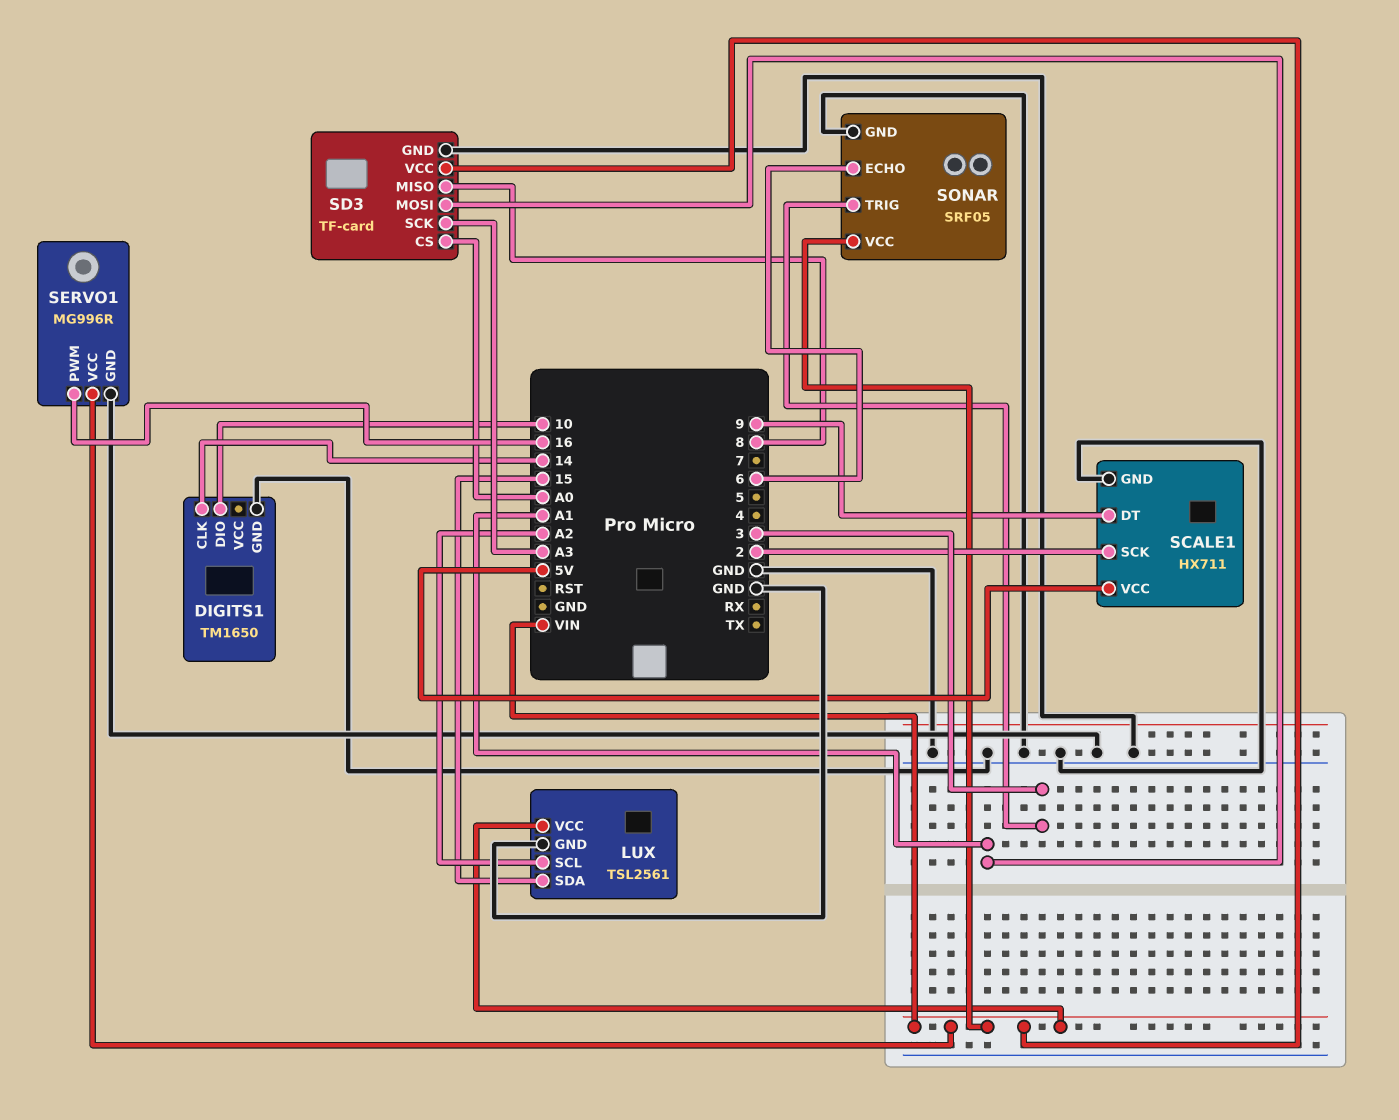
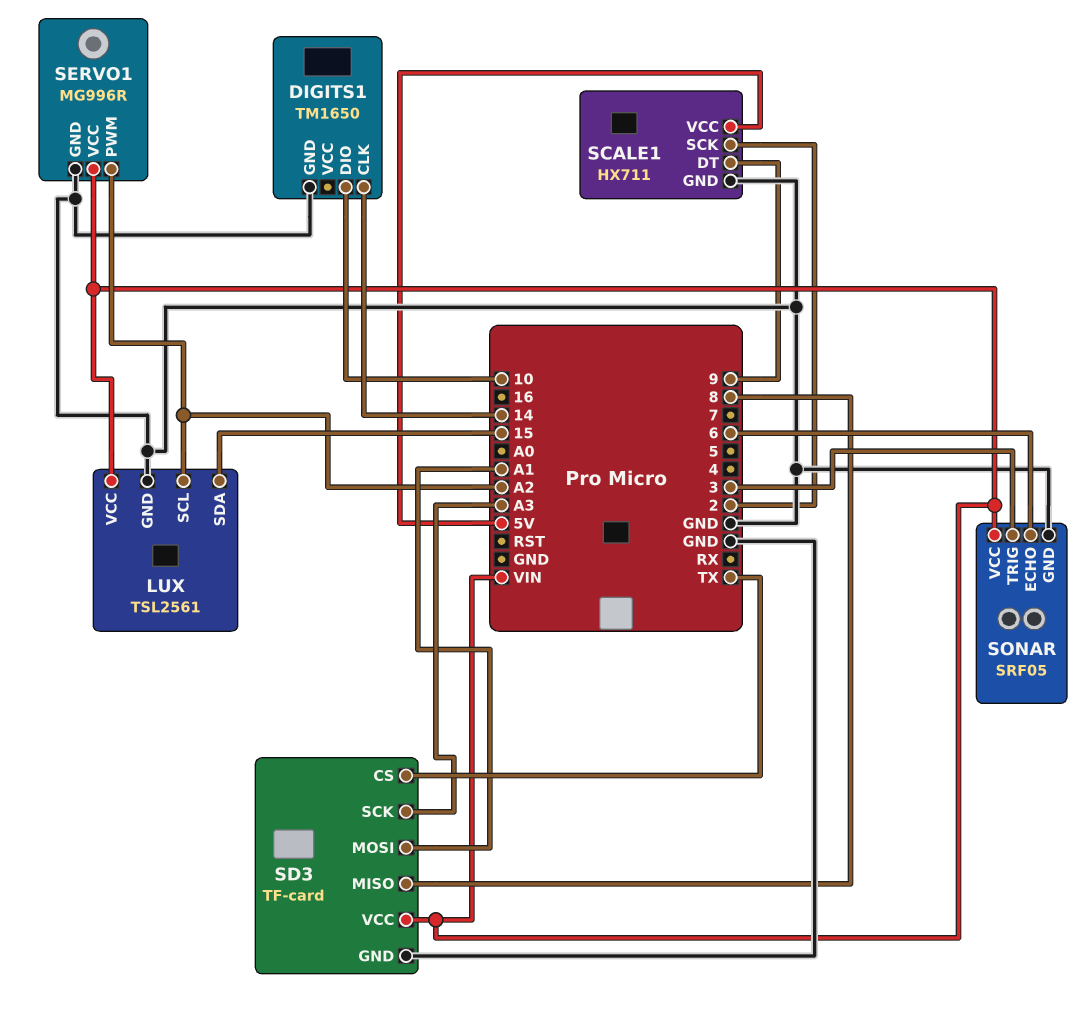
SD3 pin CS: A0 -> TX
SERVO1 pin PWM: 16 -> A2

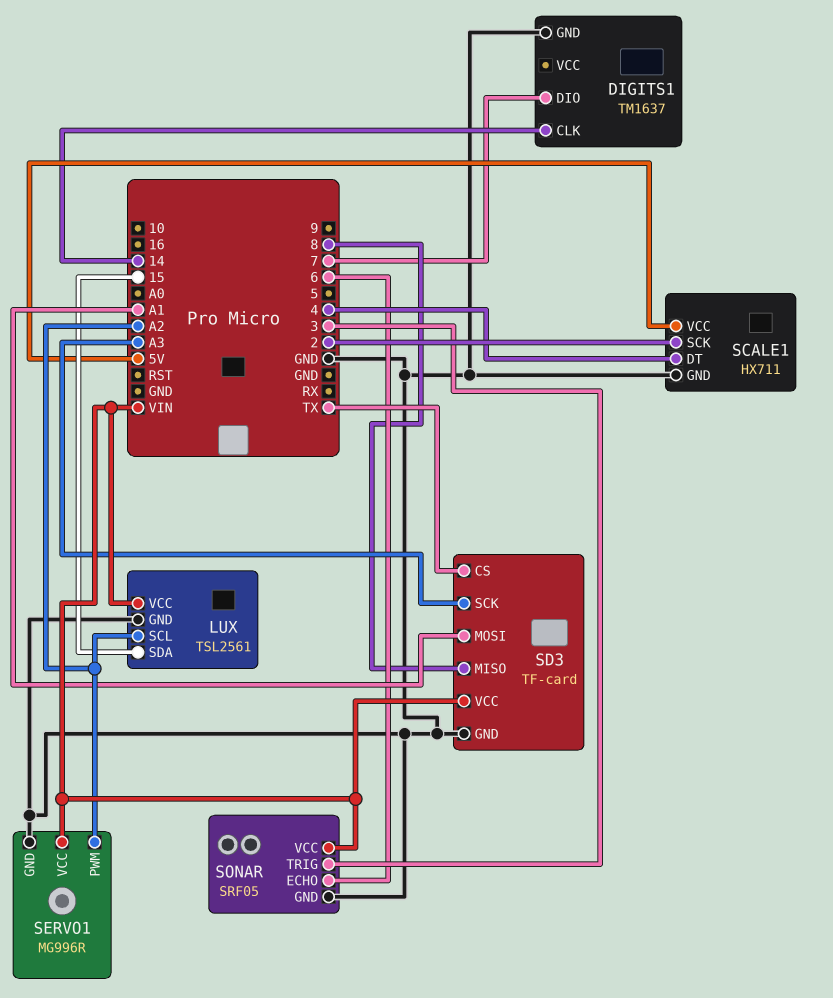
DIGITS1: TM1650 -> TM1637
DIGITS1 pin DIO: 10 -> 7
SCALE1 pin DT: 9 -> 4

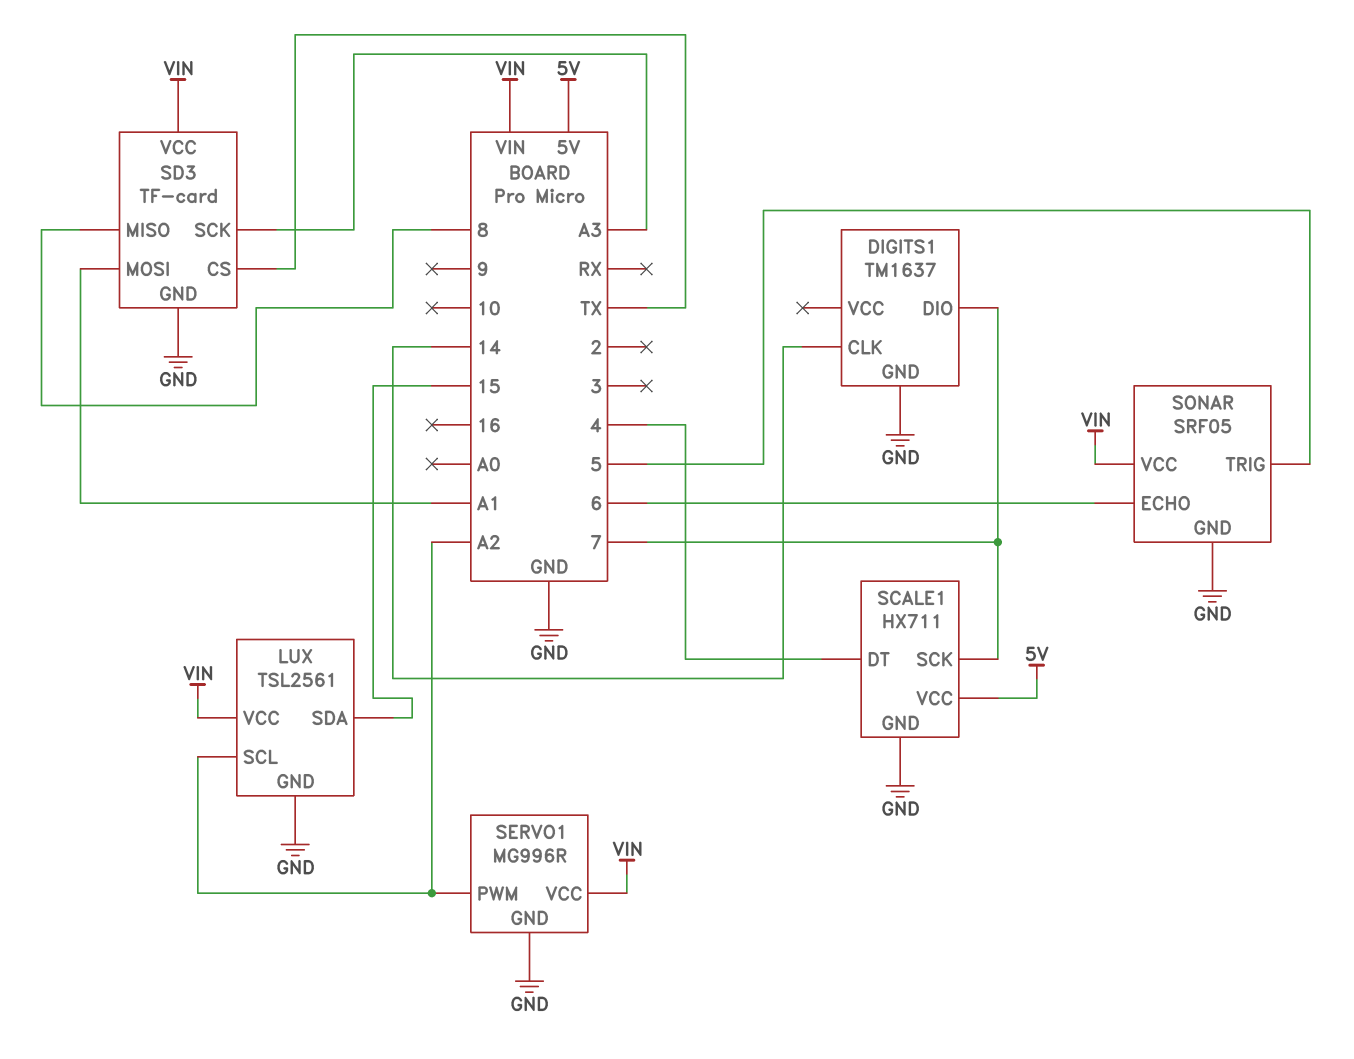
SCALE1 pin SCK: 2 -> 7
SONAR pin TRIG: 3 -> 5

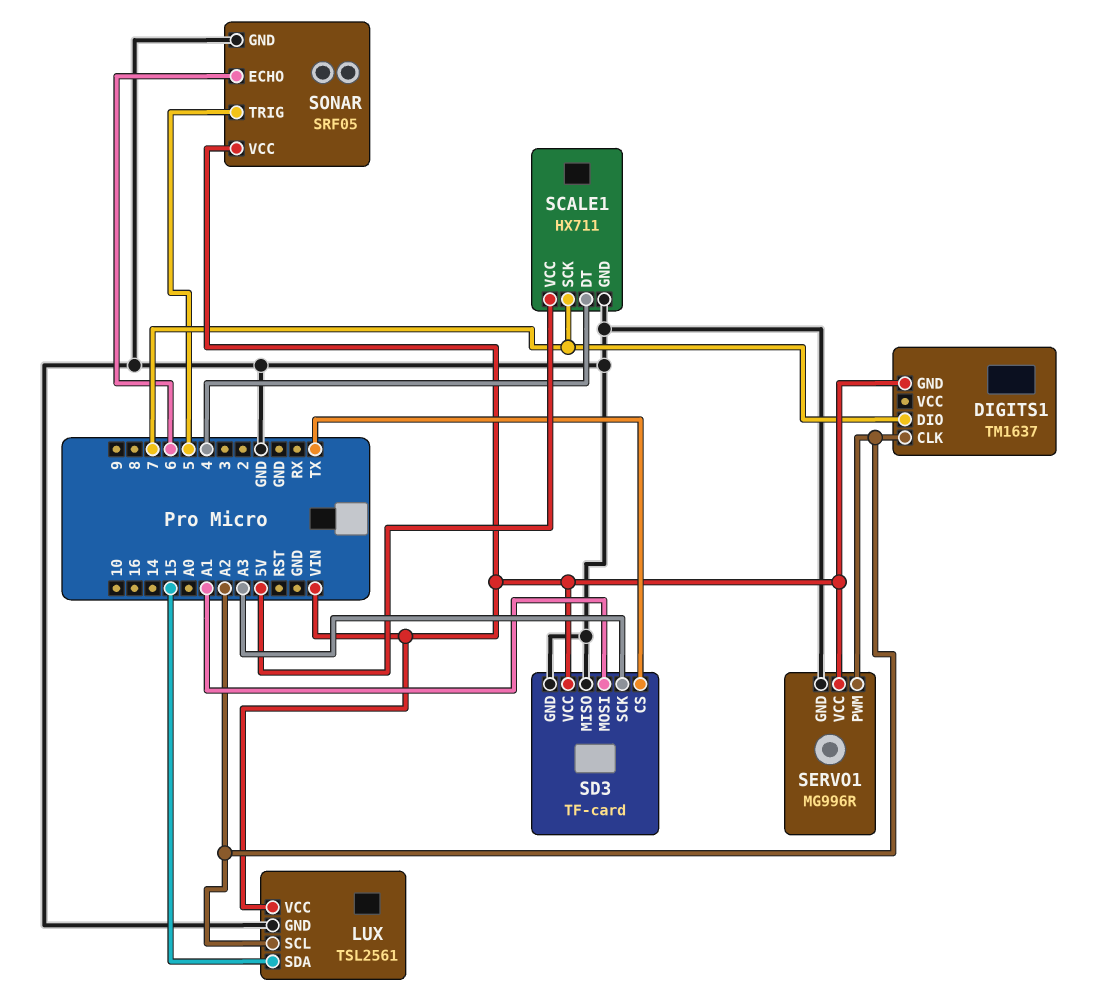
DIGITS1 pin CLK: 14 -> A2
DIGITS1 pin GND: GND -> VIN
SD3 pin MISO: 8 -> GND

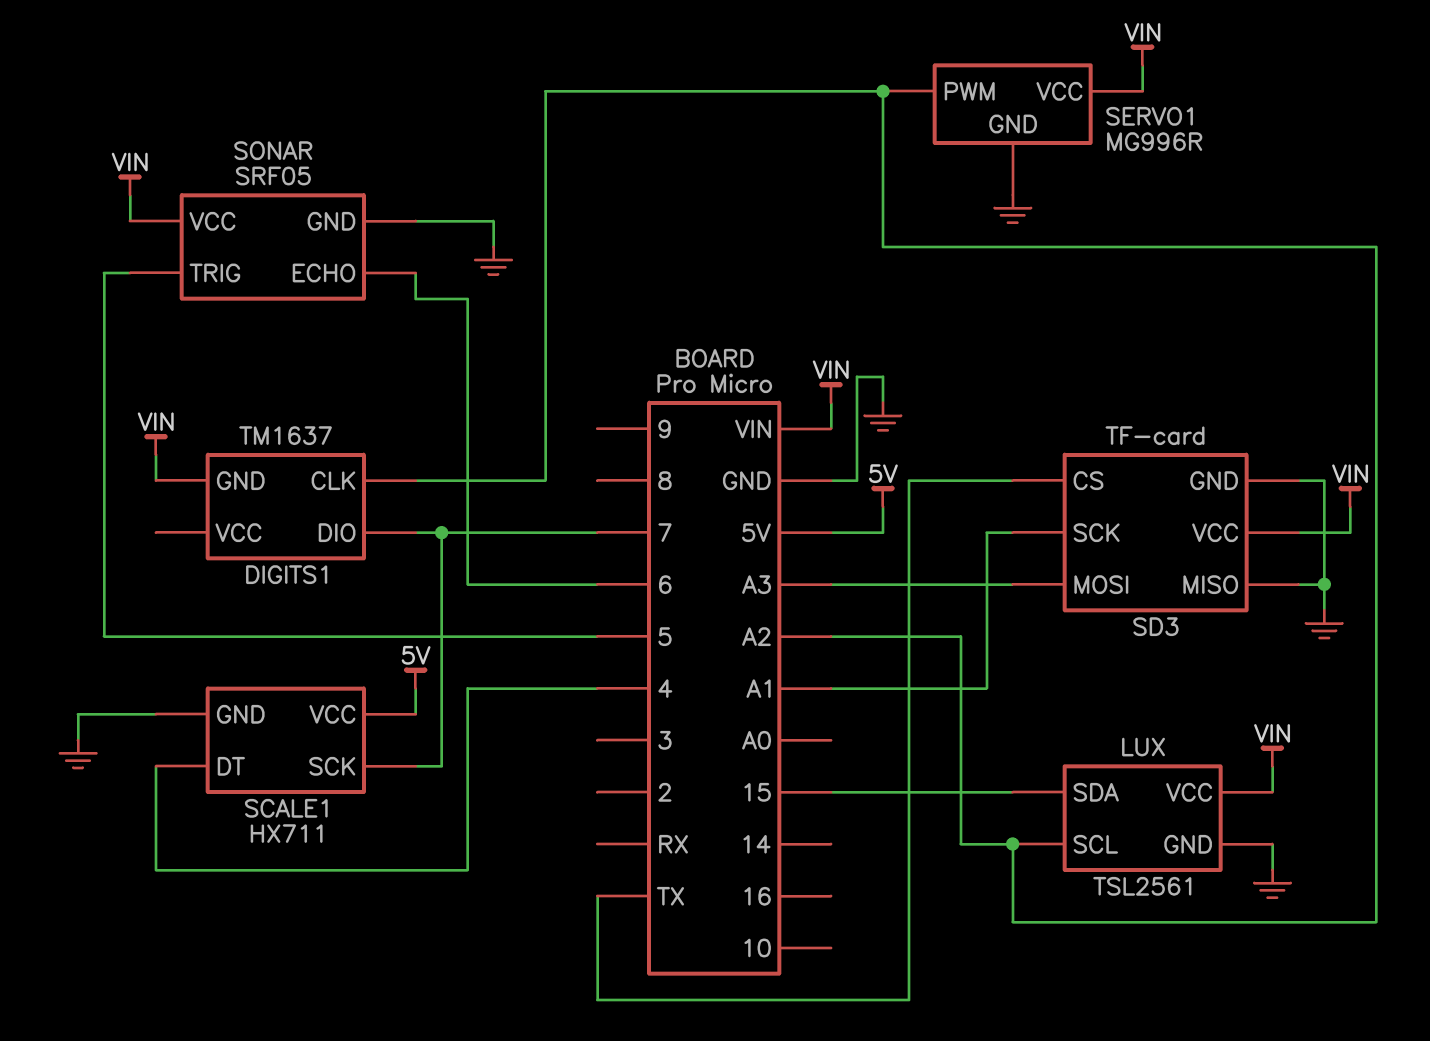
SD3 pin MOSI: A1 -> A3
SD3 pin SCK: A3 -> A1

